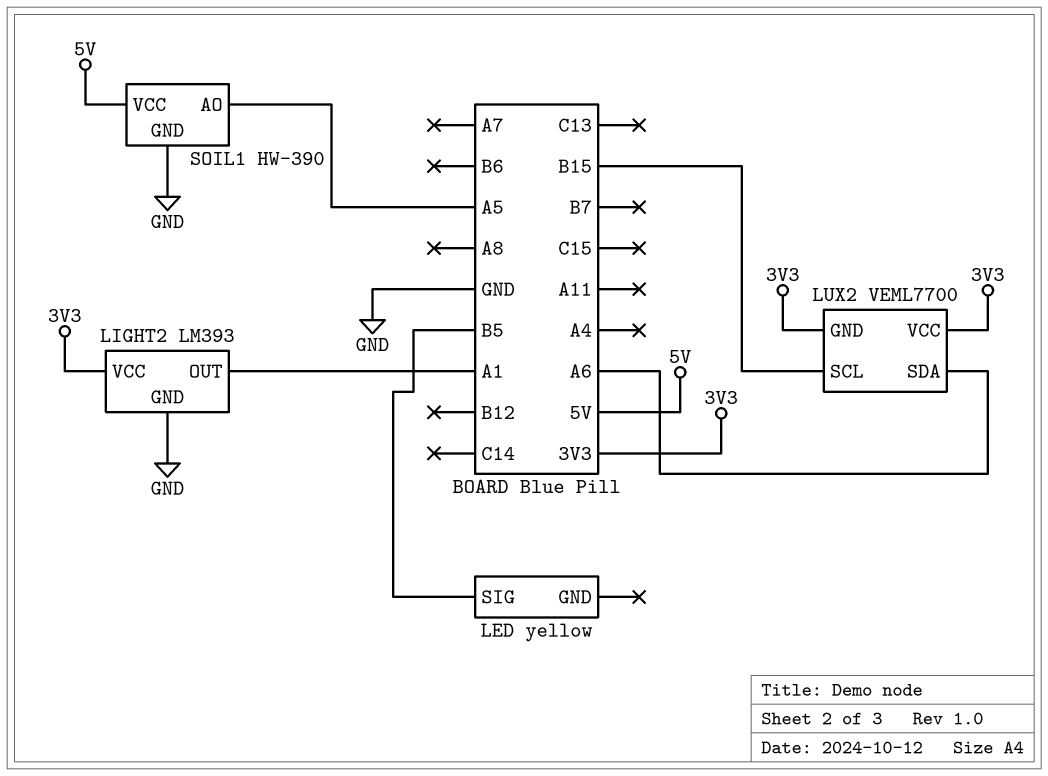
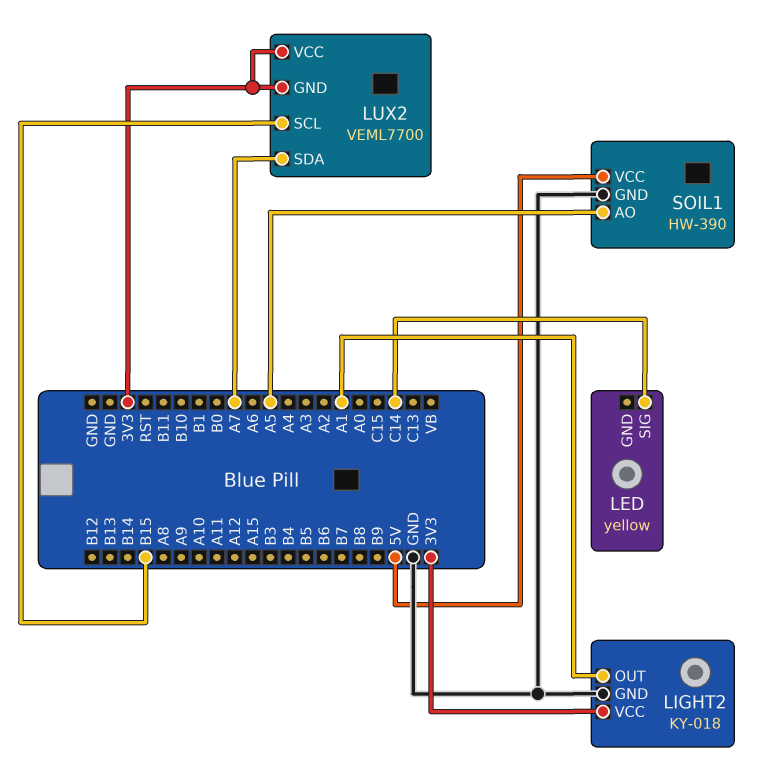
LED pin SIG: B5 -> C14
LIGHT2: LM393 -> KY-018
LUX2 pin SDA: A6 -> A7

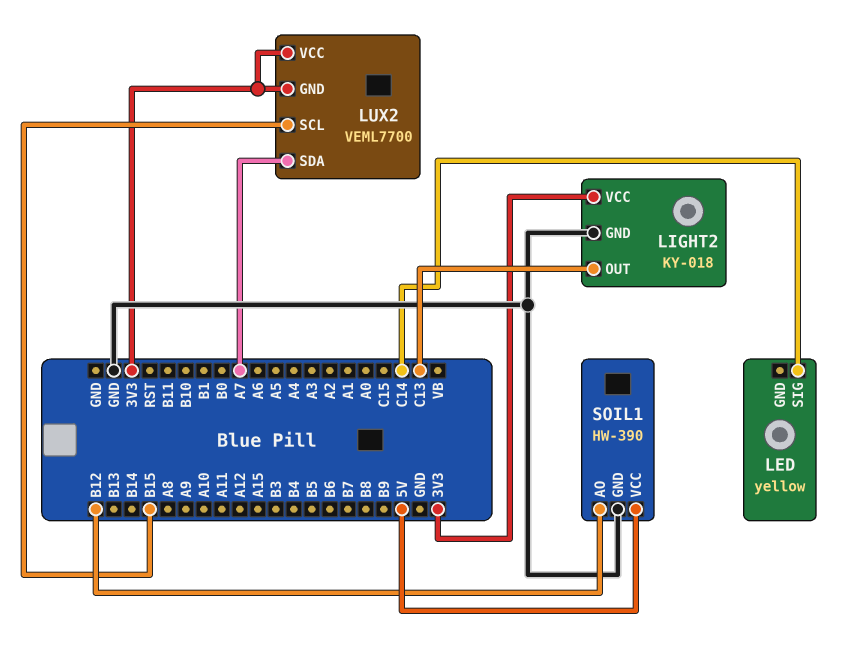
LIGHT2 pin OUT: A1 -> C13
SOIL1 pin AO: A5 -> B12

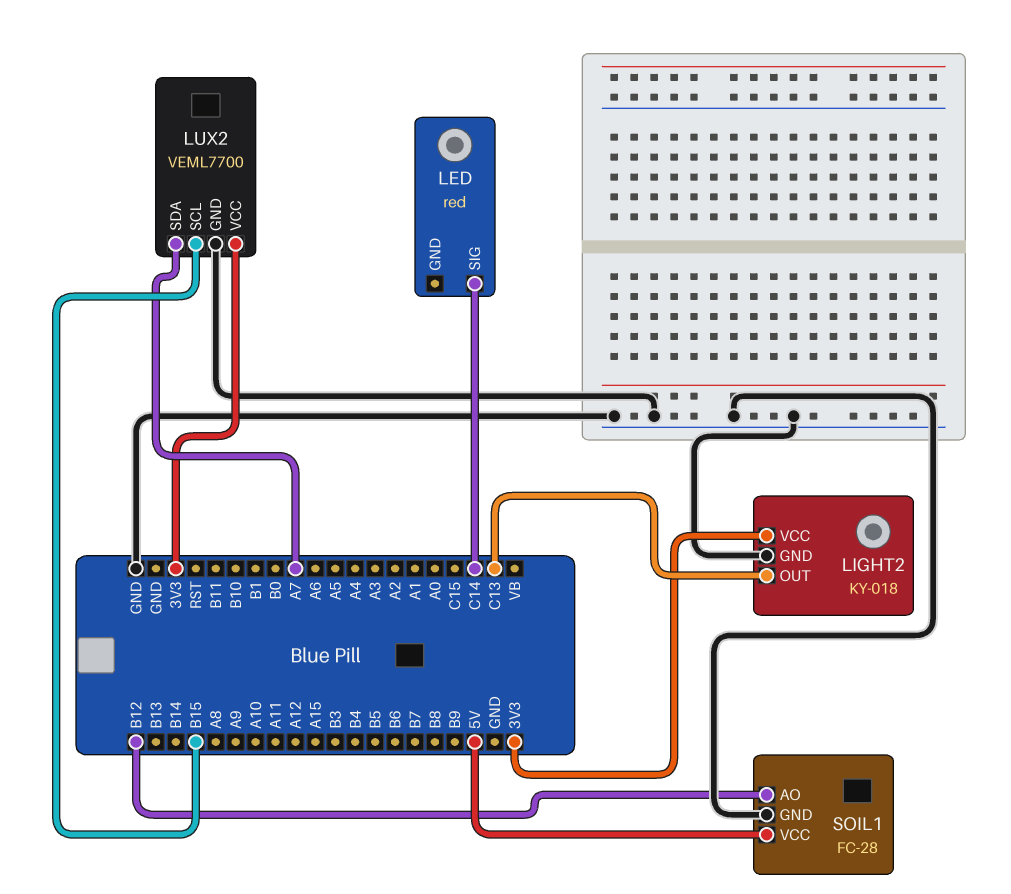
LED: yellow -> red
LUX2 pin GND: 3V3 -> GND
SOIL1: HW-390 -> FC-28

